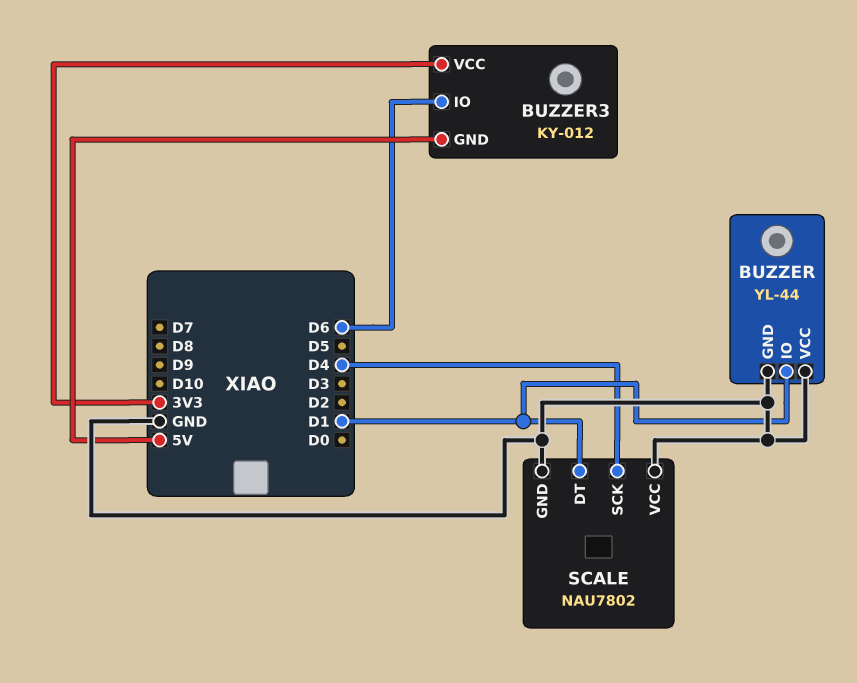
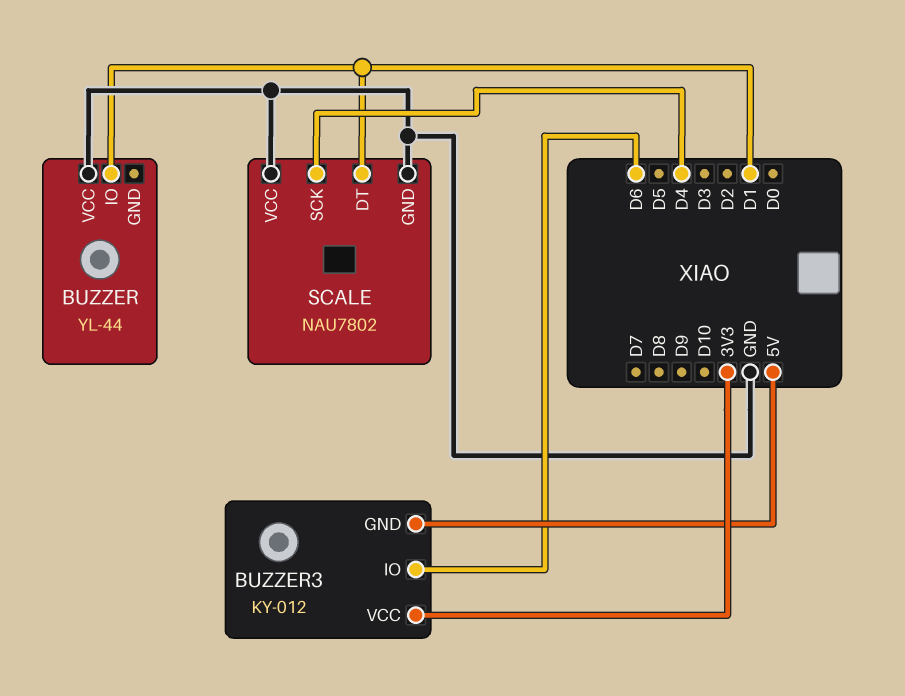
BUZZER pin GND: GND -> none

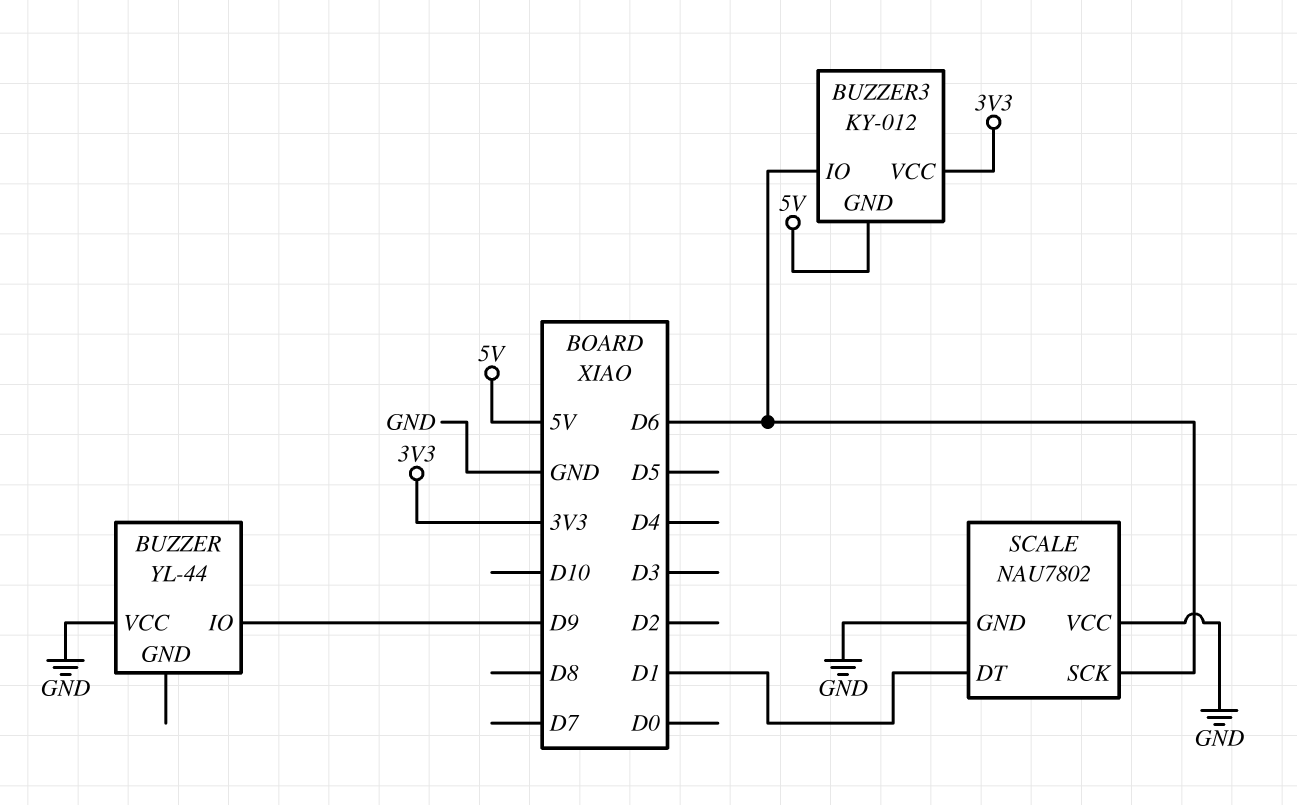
BUZZER pin IO: D1 -> D9
SCALE pin SCK: D4 -> D6

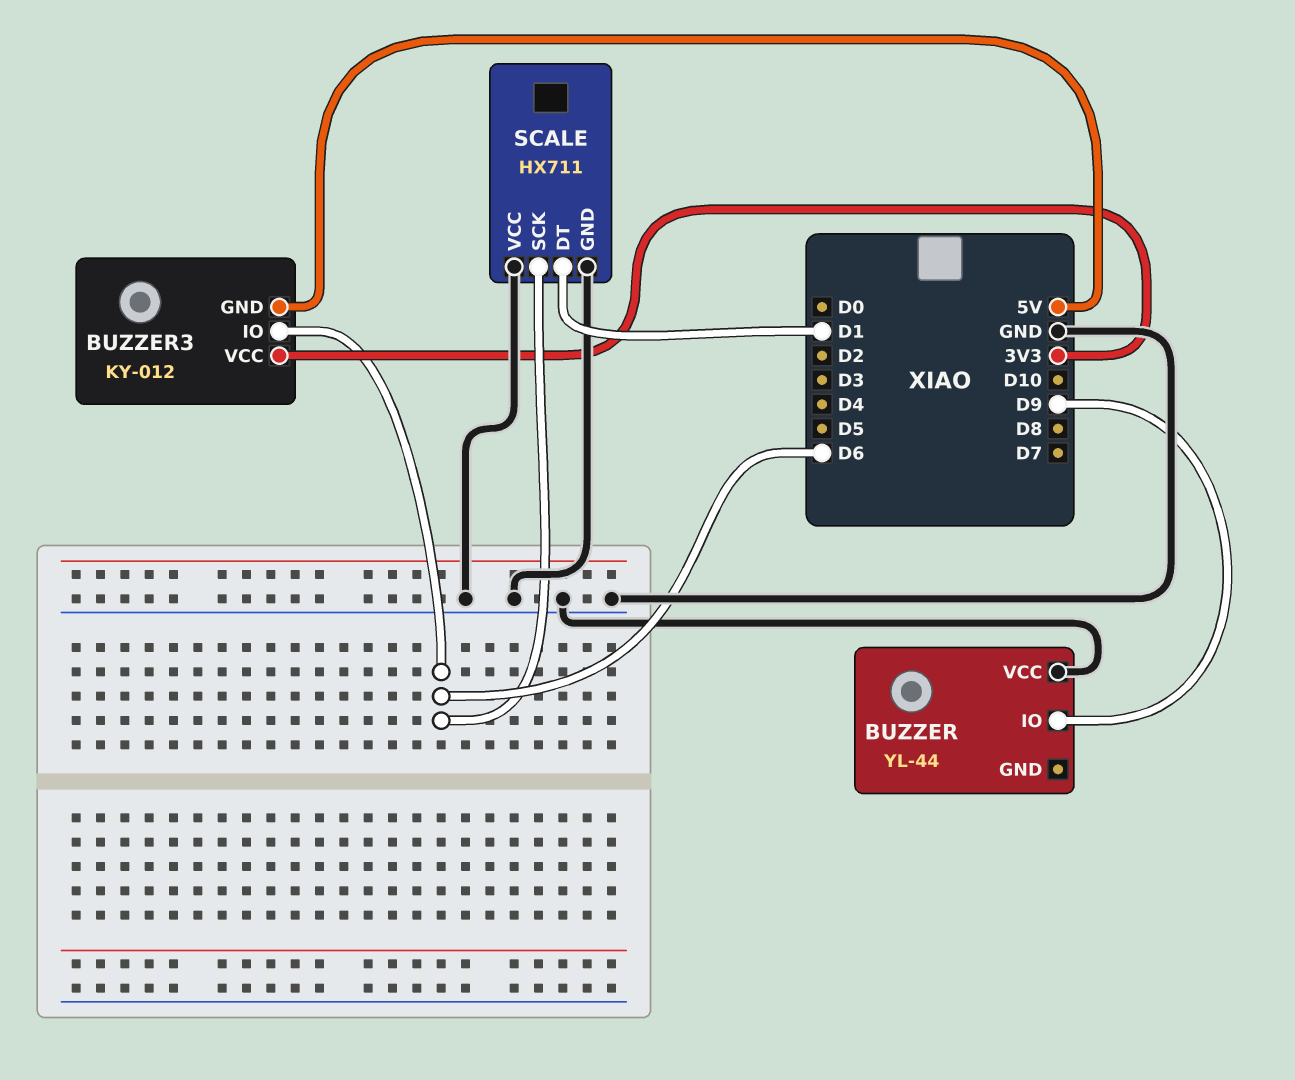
SCALE: NAU7802 -> HX711

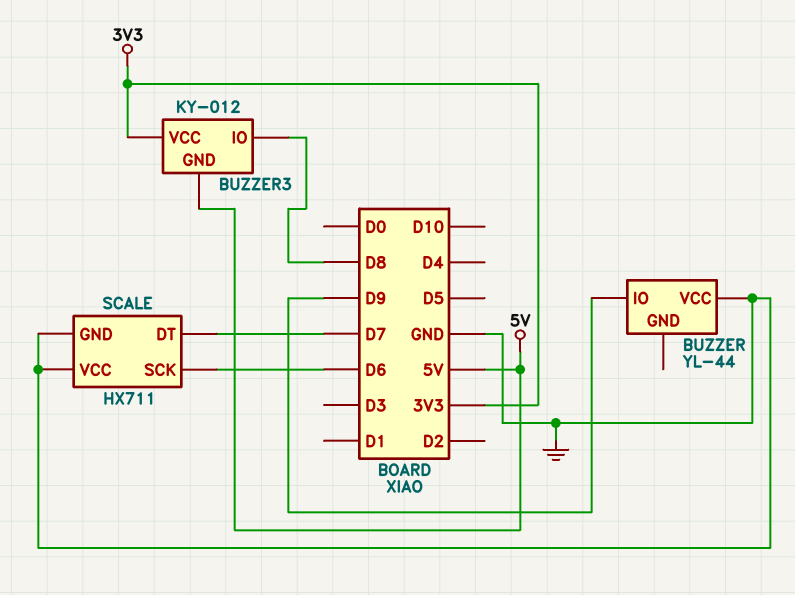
BUZZER3 pin IO: D6 -> D8
SCALE pin DT: D1 -> D7

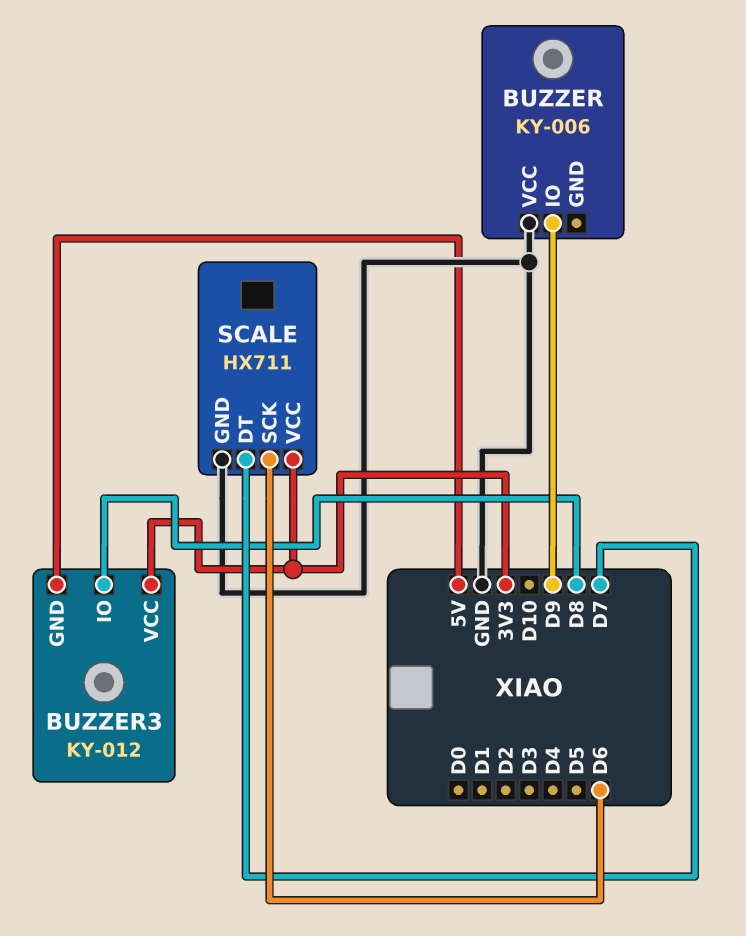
BUZZER: YL-44 -> KY-006
SCALE pin VCC: GND -> 3V3

